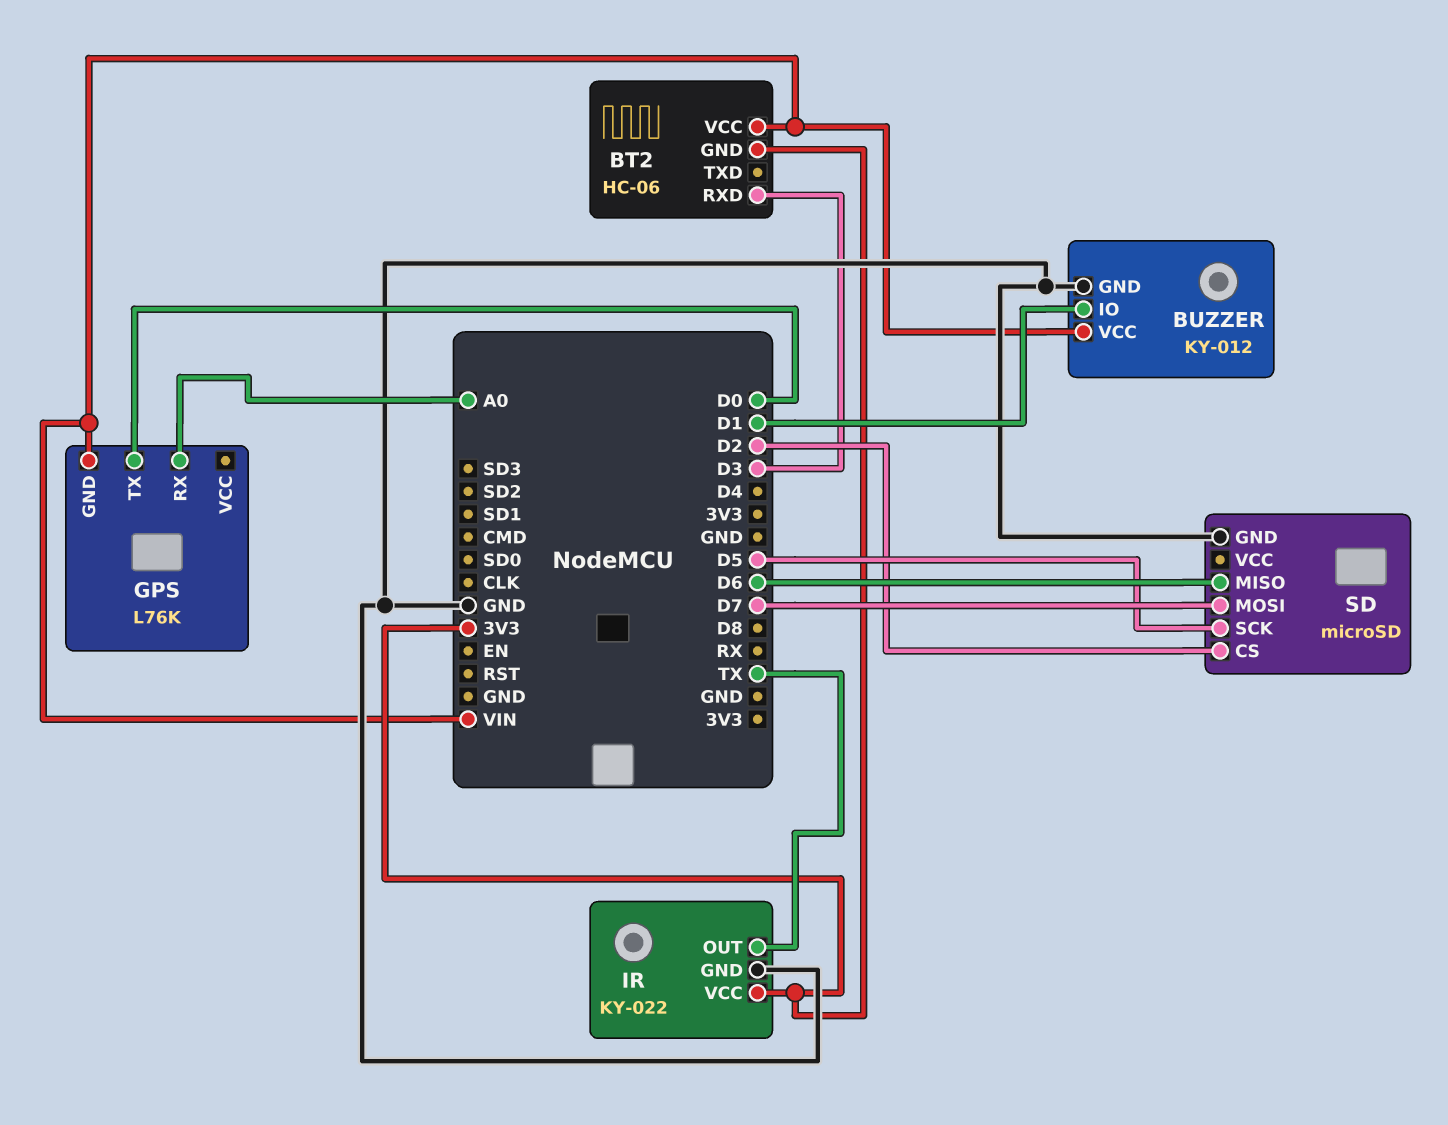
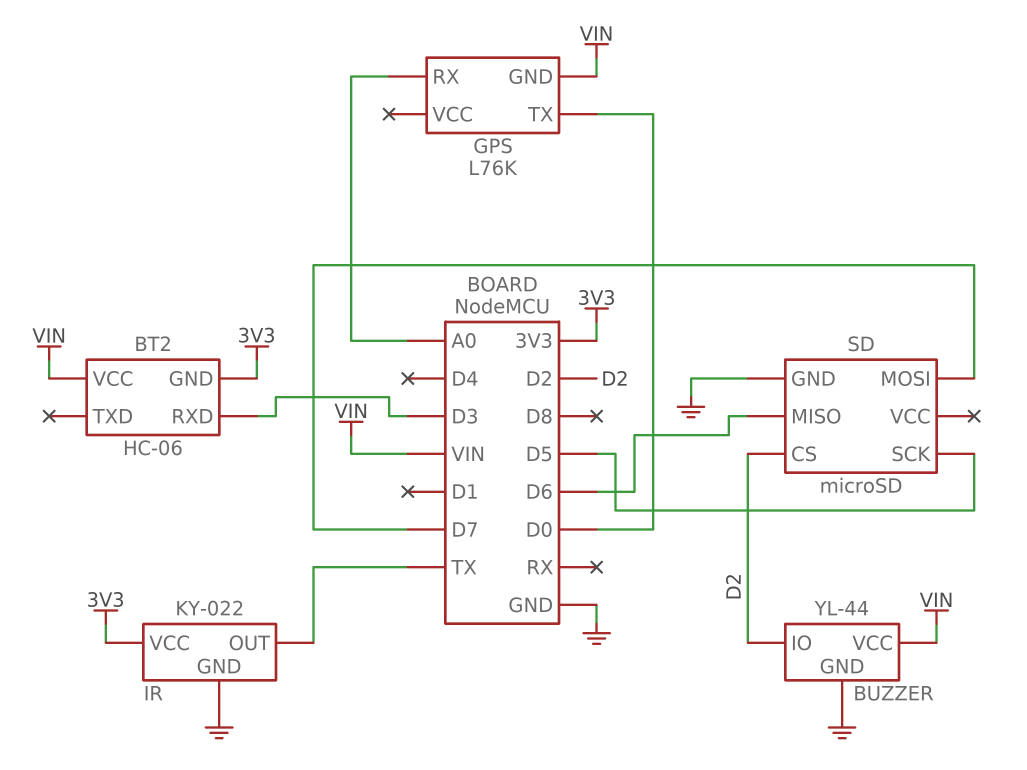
BUZZER: KY-012 -> YL-44
BUZZER pin IO: D1 -> D2

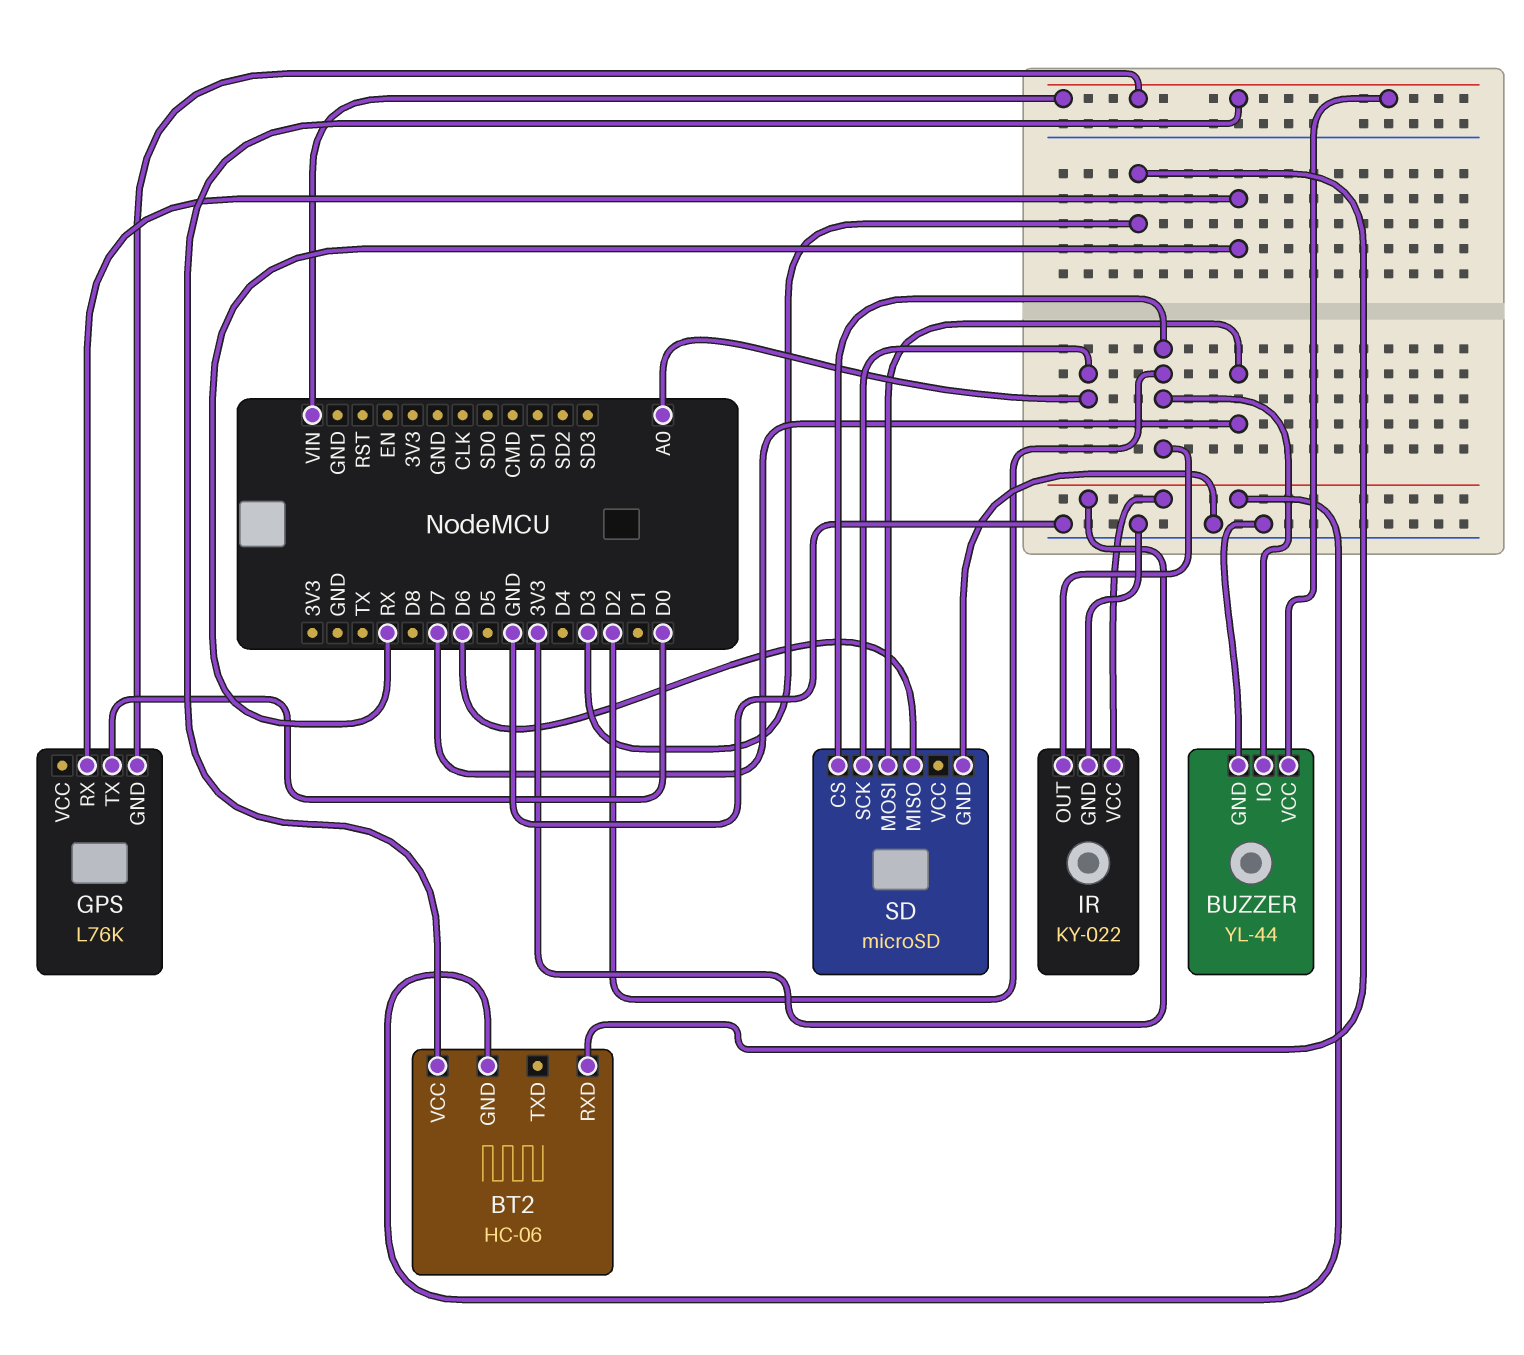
GPS pin RX: A0 -> RX
IR pin OUT: TX -> D2
SD pin SCK: D5 -> A0

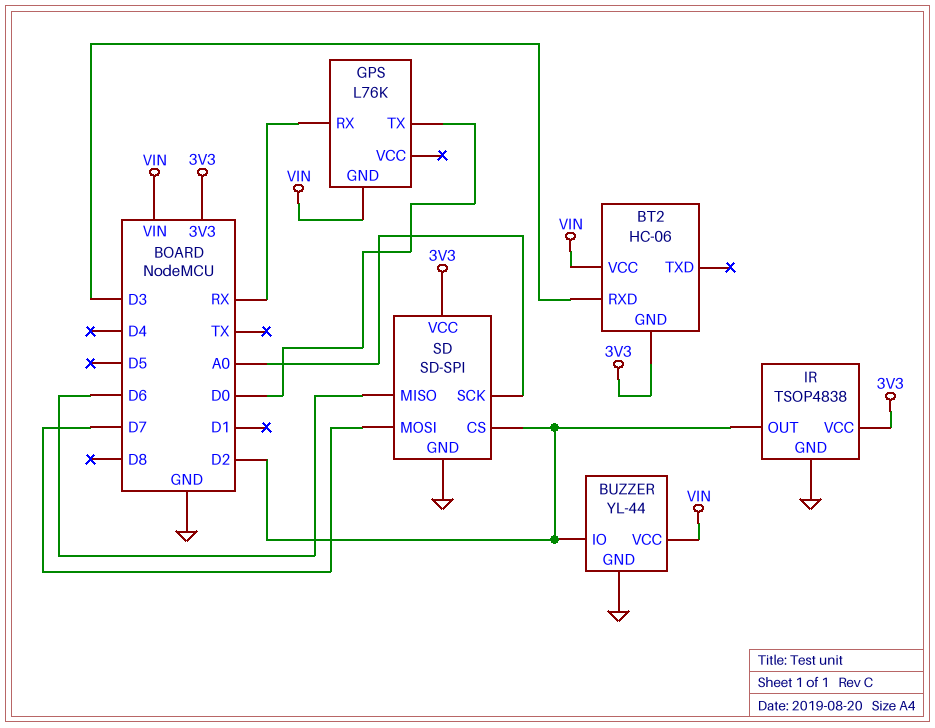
IR: KY-022 -> TSOP4838
SD: microSD -> SD-SPI
SD pin VCC: none -> 3V3

